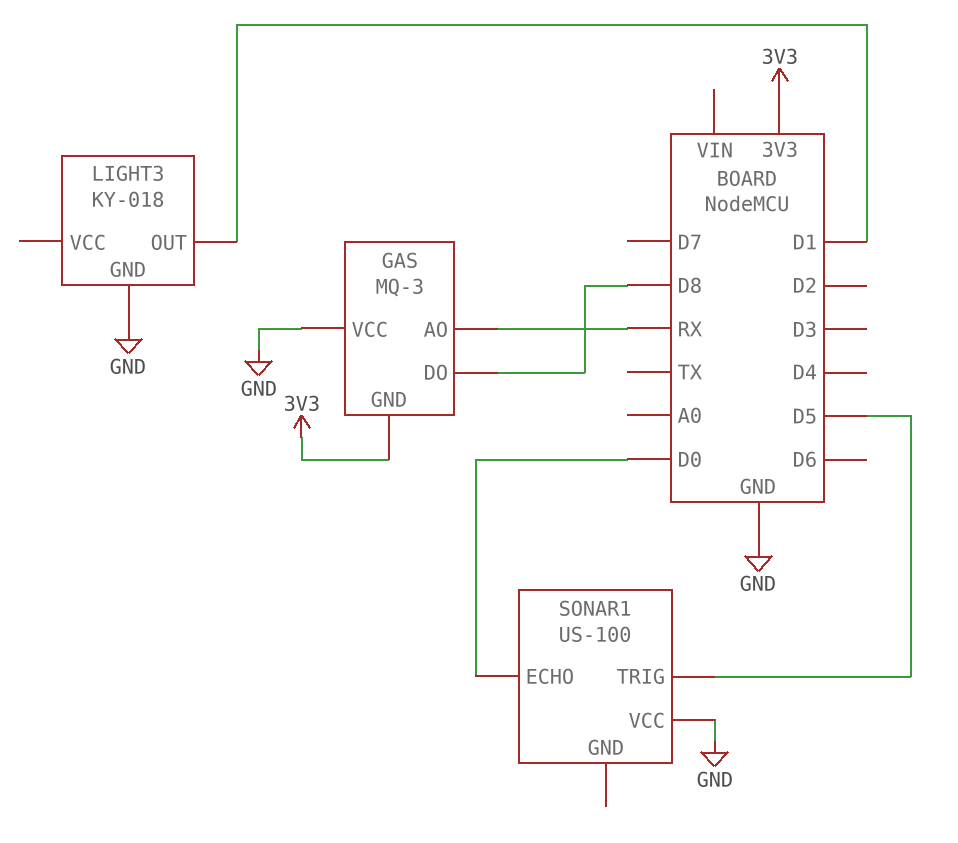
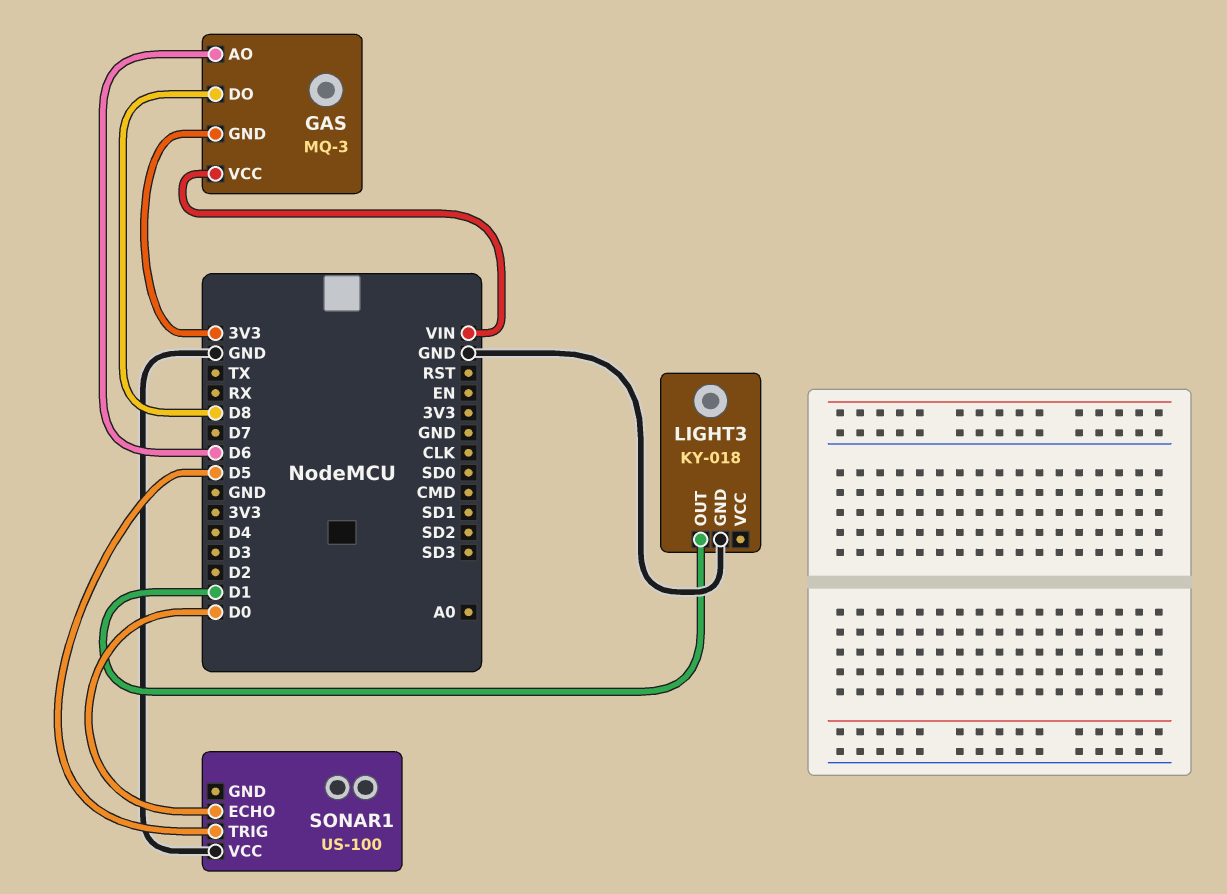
GAS pin AO: RX -> D6
GAS pin VCC: GND -> VIN

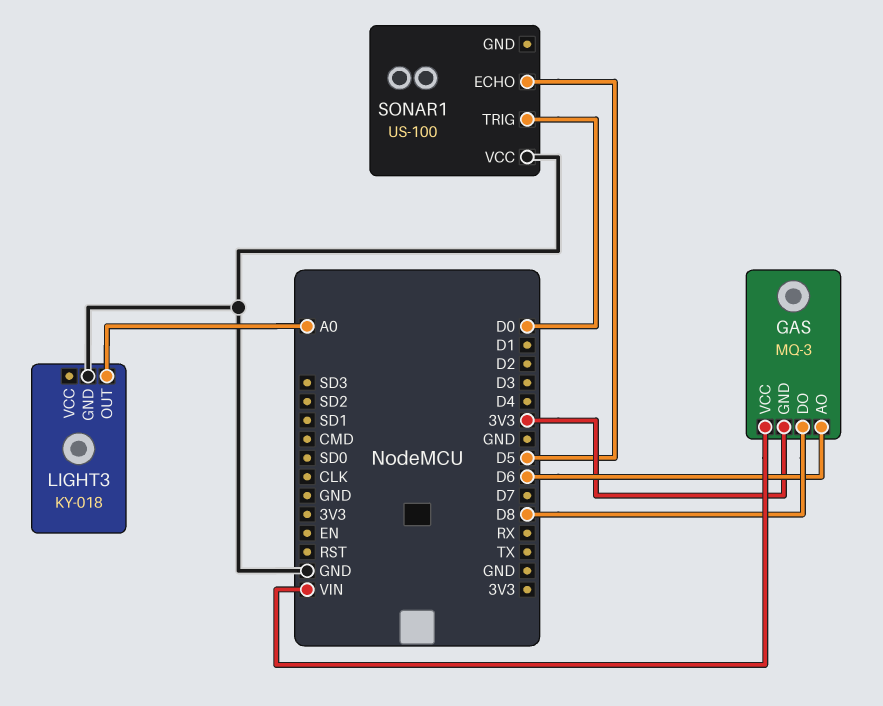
LIGHT3 pin OUT: D1 -> A0
SONAR1 pin ECHO: D0 -> D5
SONAR1 pin TRIG: D5 -> D0

